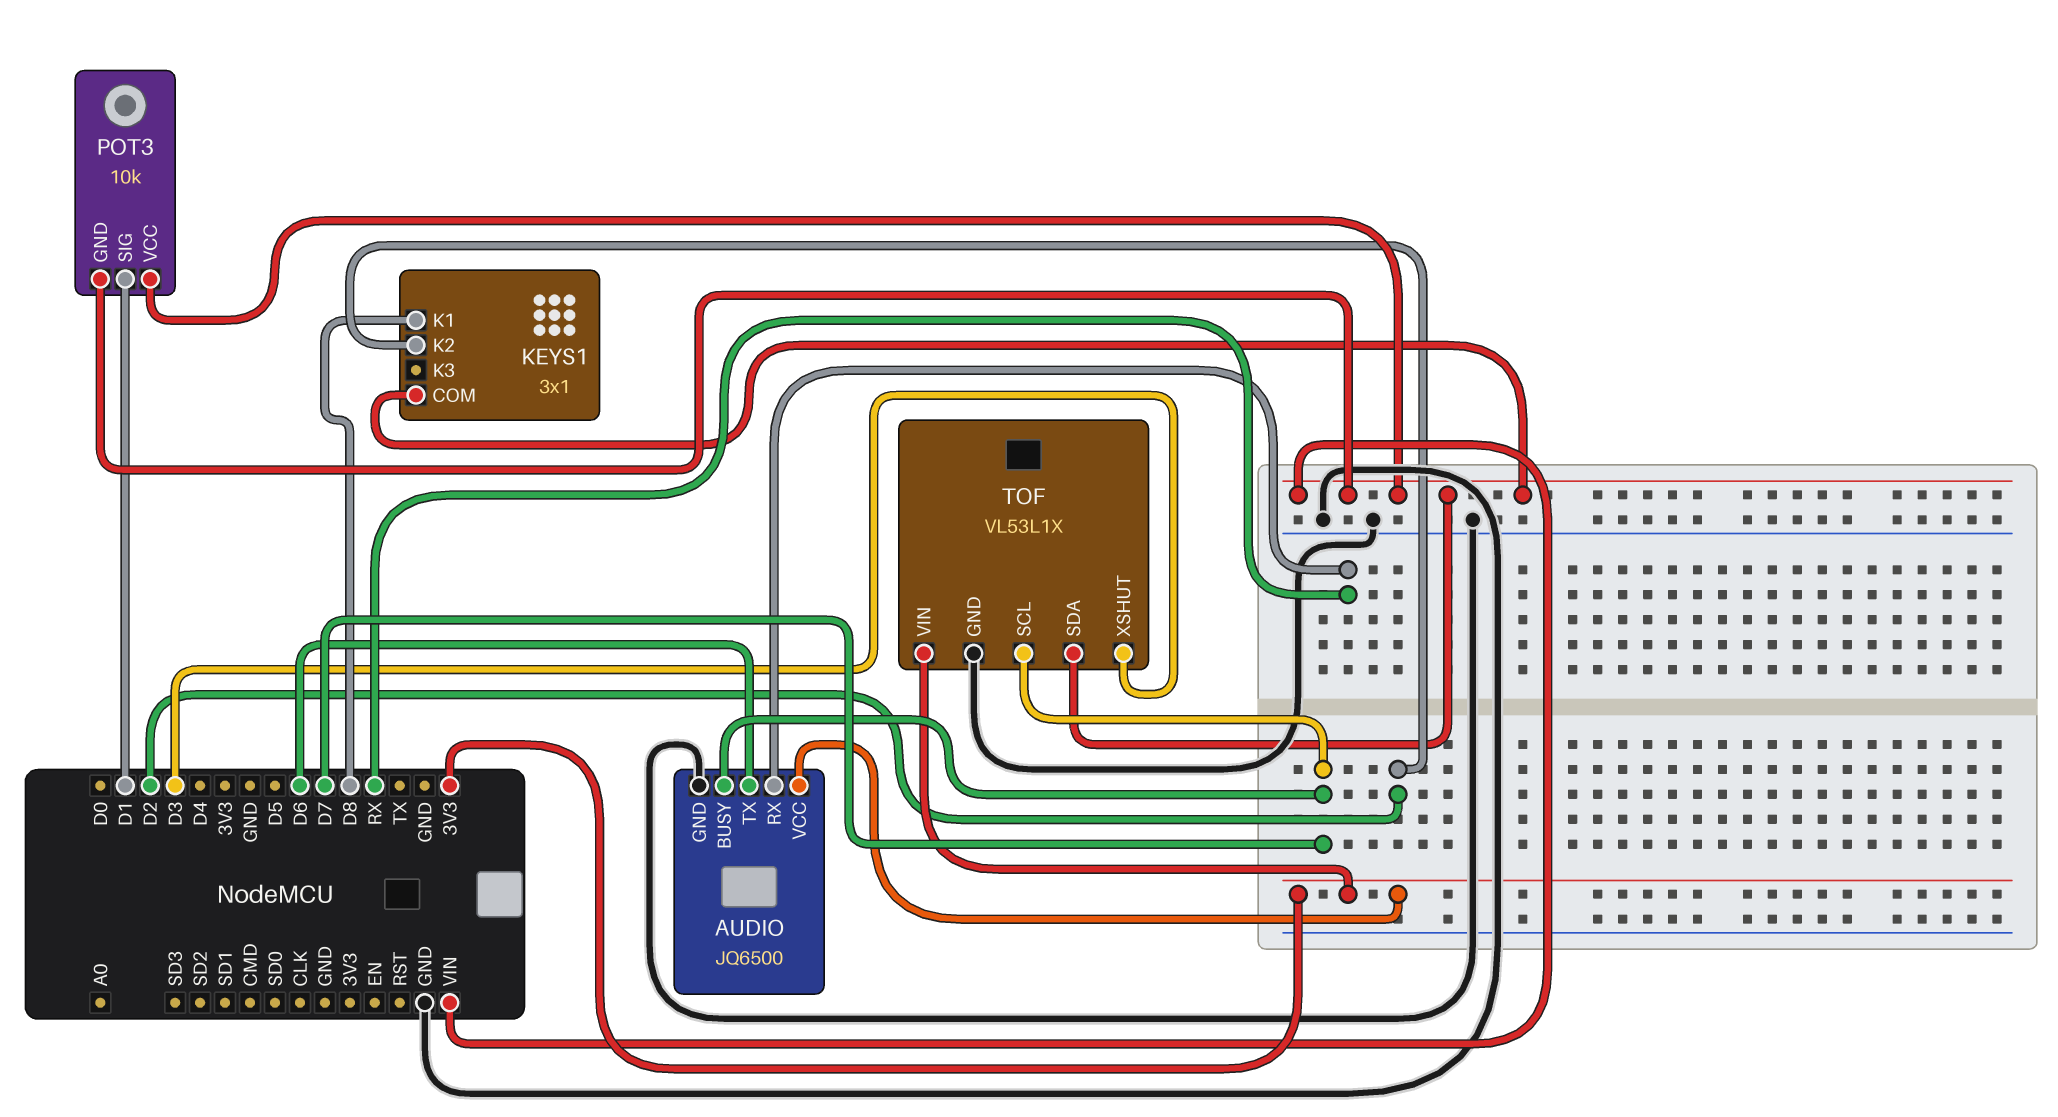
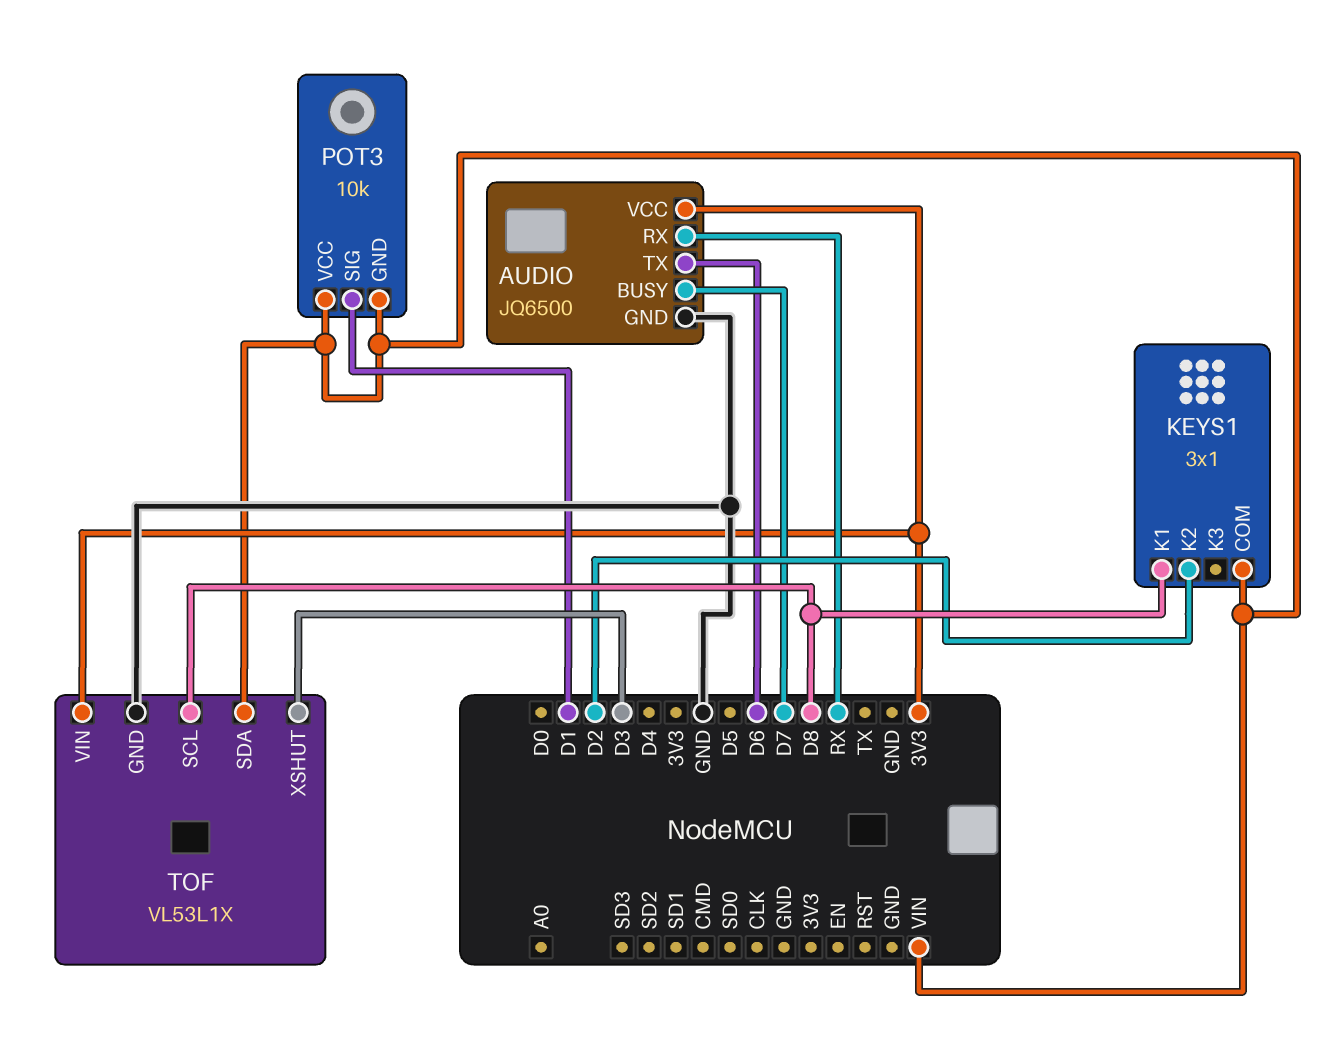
TOF pin SCL: D7 -> D8

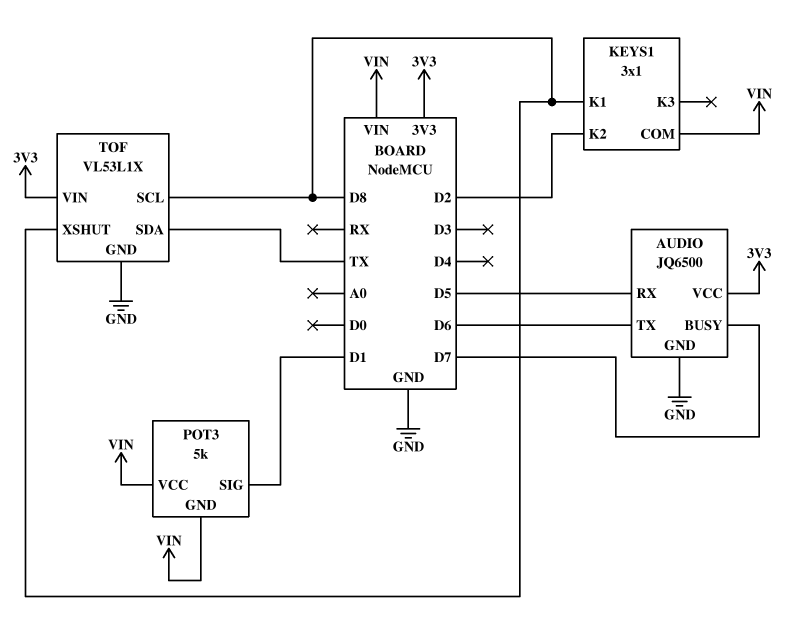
AUDIO pin RX: RX -> D5
POT3: 10k -> 5k
TOF pin SDA: VIN -> TX
TOF pin XSHUT: D3 -> D8

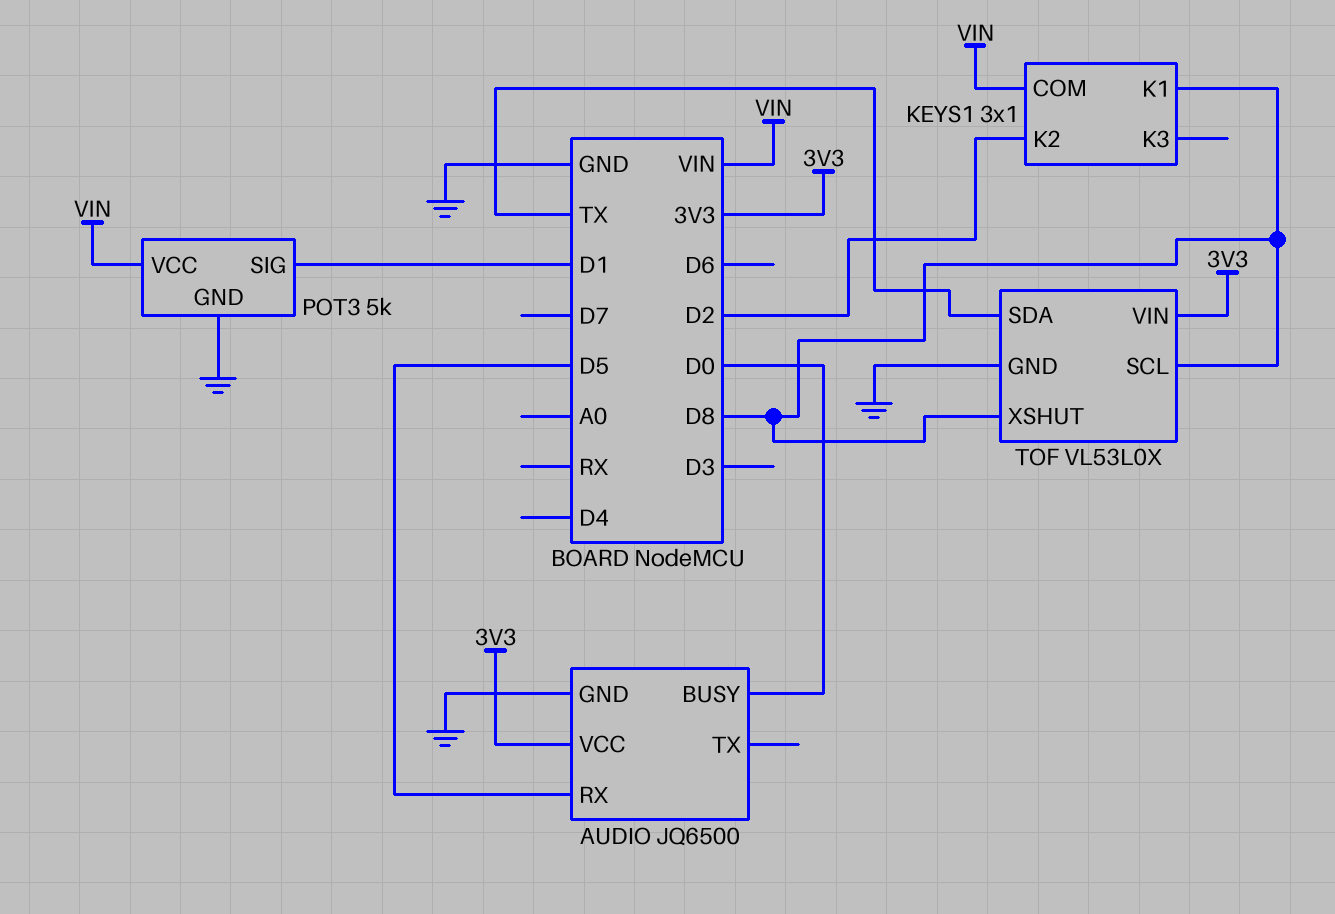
AUDIO pin BUSY: D7 -> D0
AUDIO pin TX: D6 -> none
POT3 pin GND: VIN -> GND
TOF: VL53L1X -> VL53L0X

